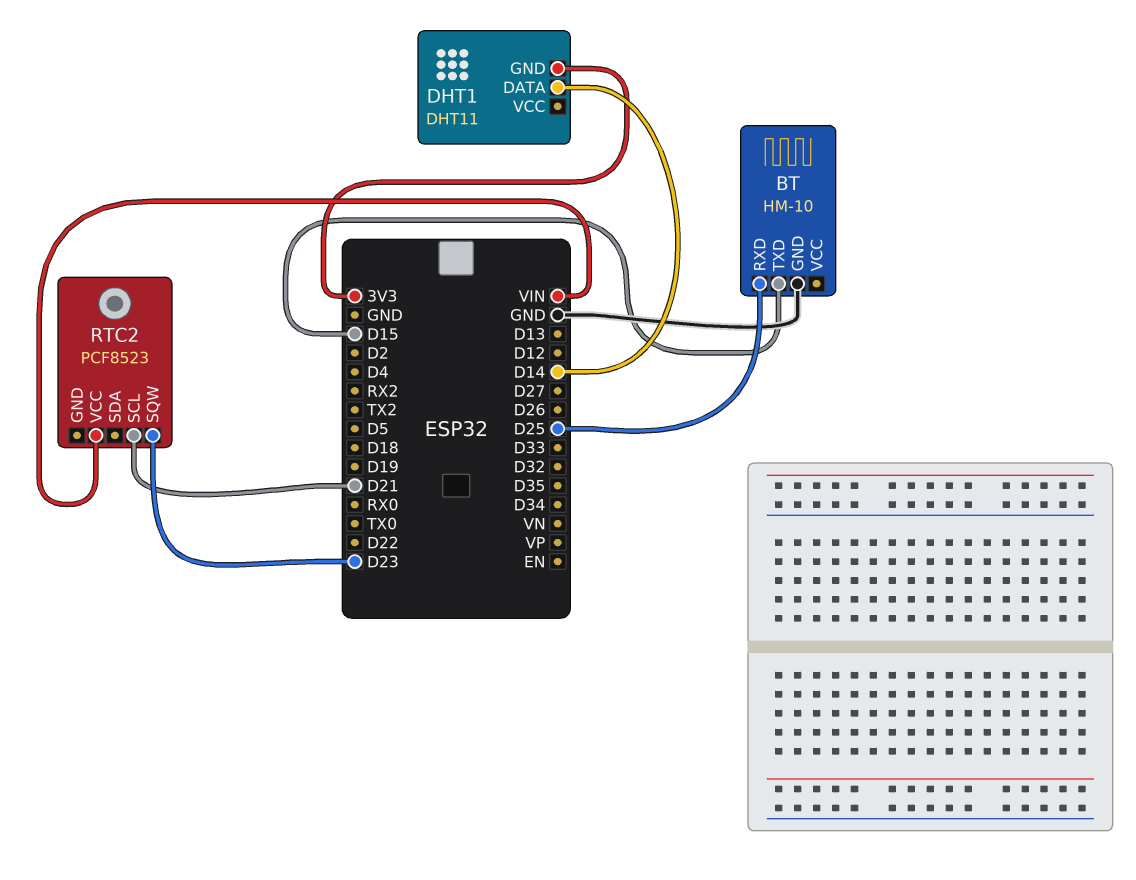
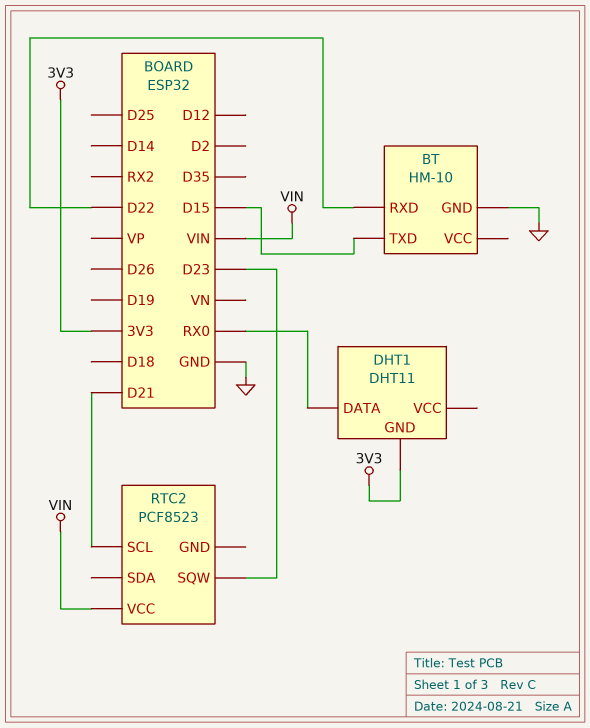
BT pin RXD: D25 -> D22
DHT1 pin DATA: D14 -> RX0

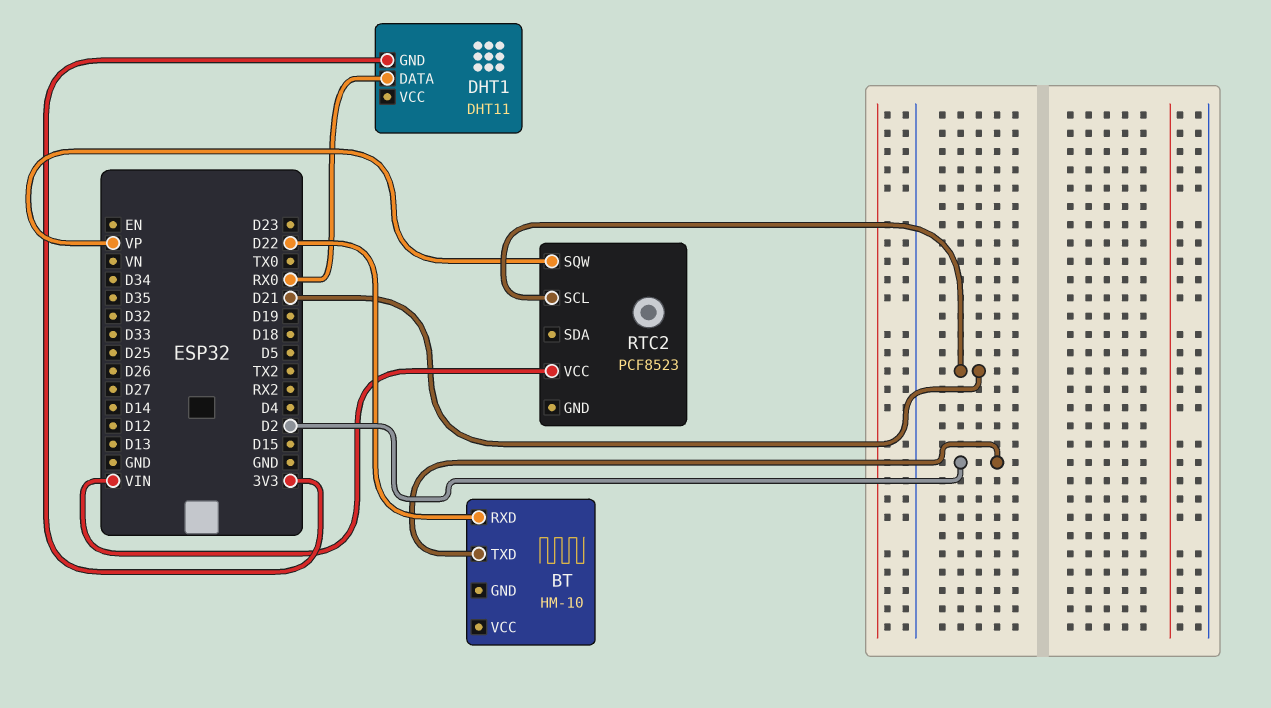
BT pin GND: GND -> none
BT pin TXD: D15 -> D2
RTC2 pin SQW: D23 -> VP

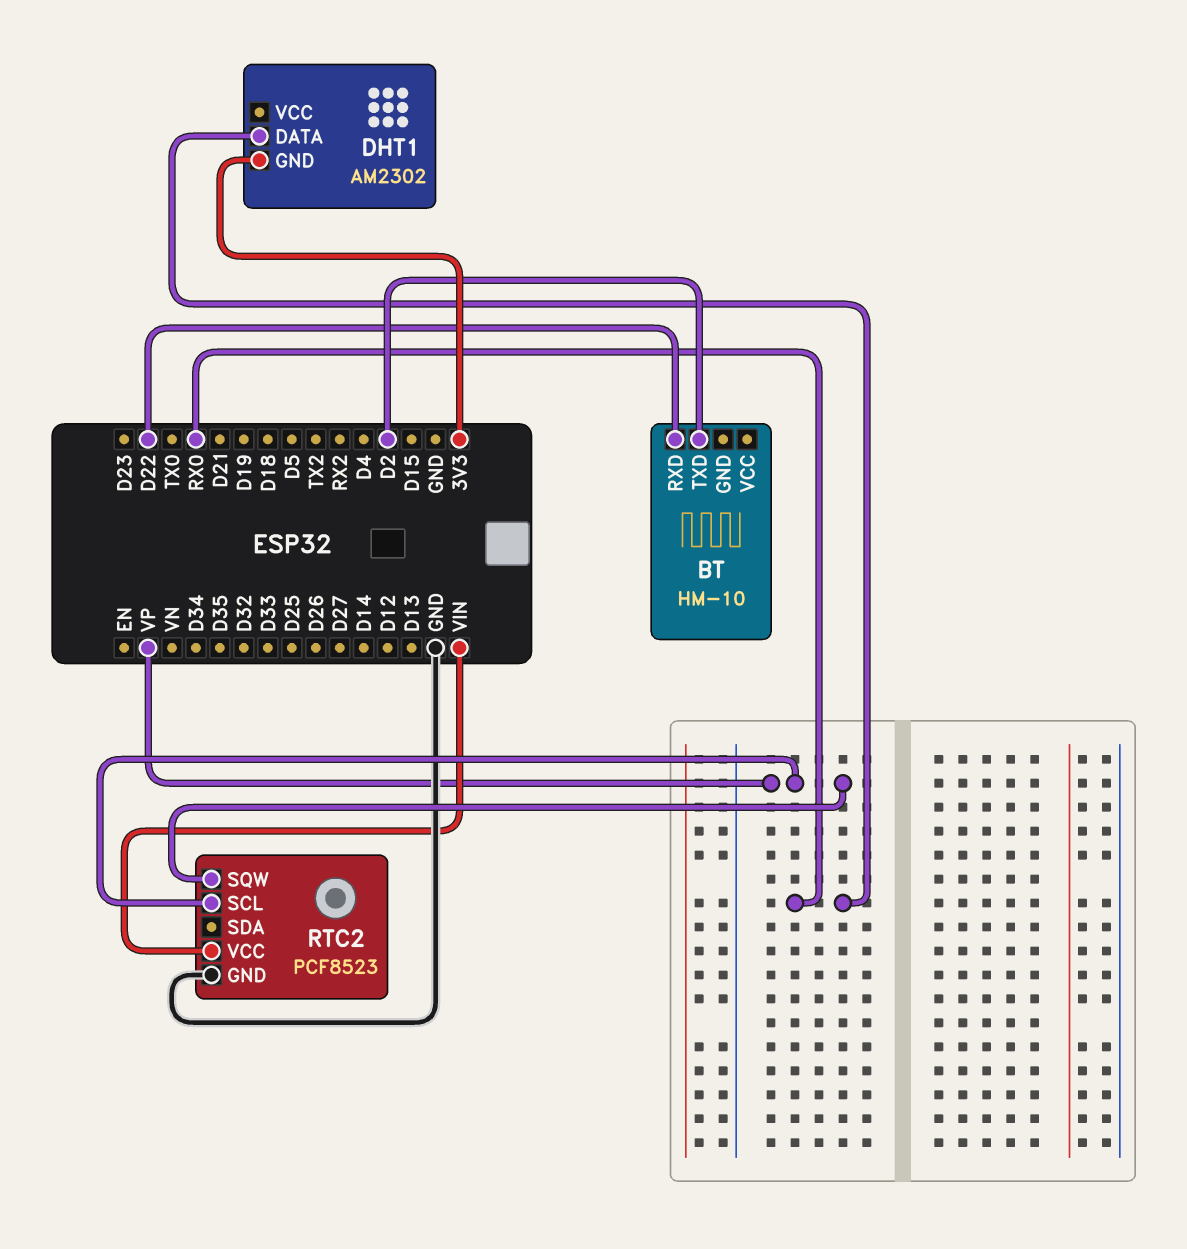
DHT1: DHT11 -> AM2302
RTC2 pin GND: none -> GND
RTC2 pin SCL: D21 -> VP

